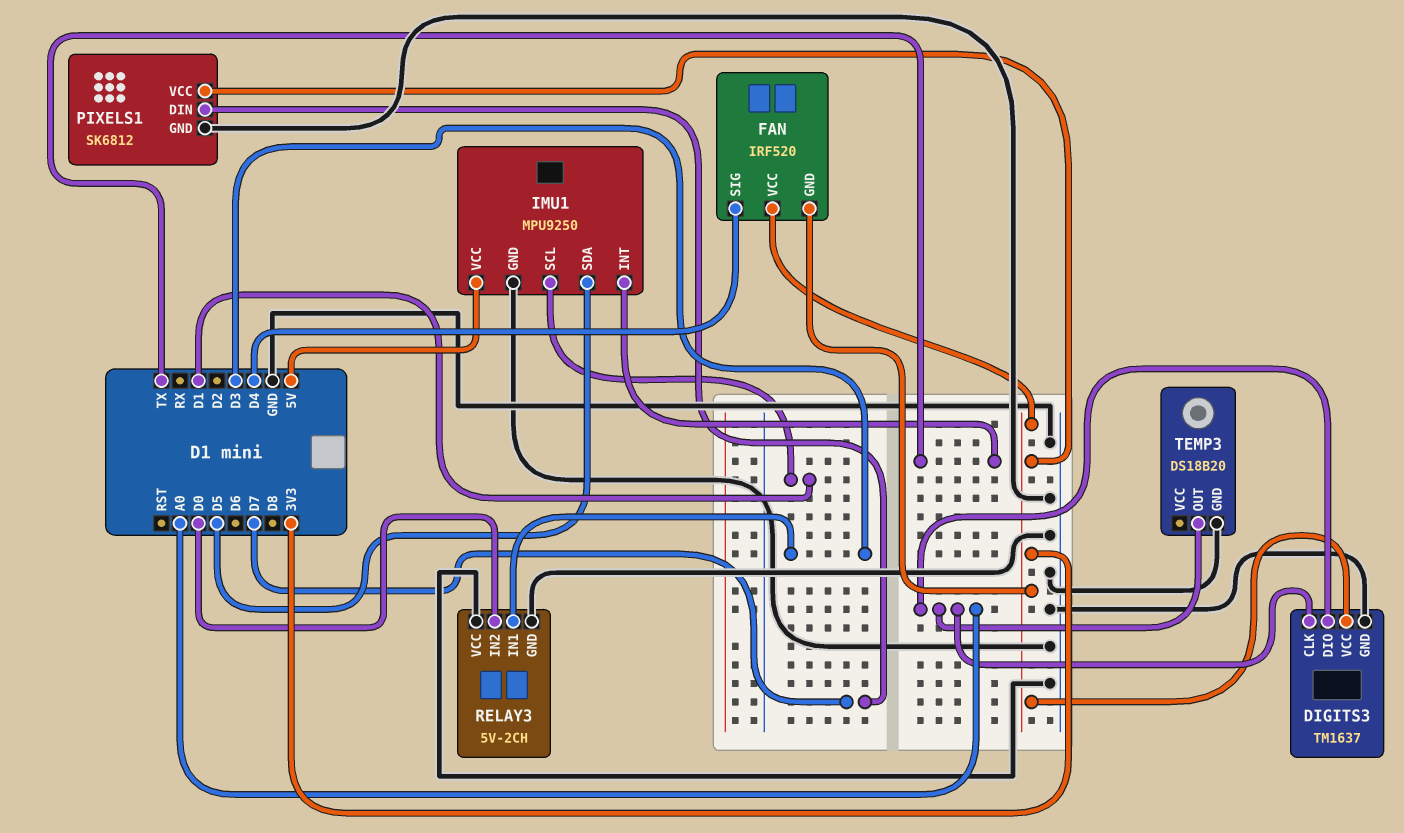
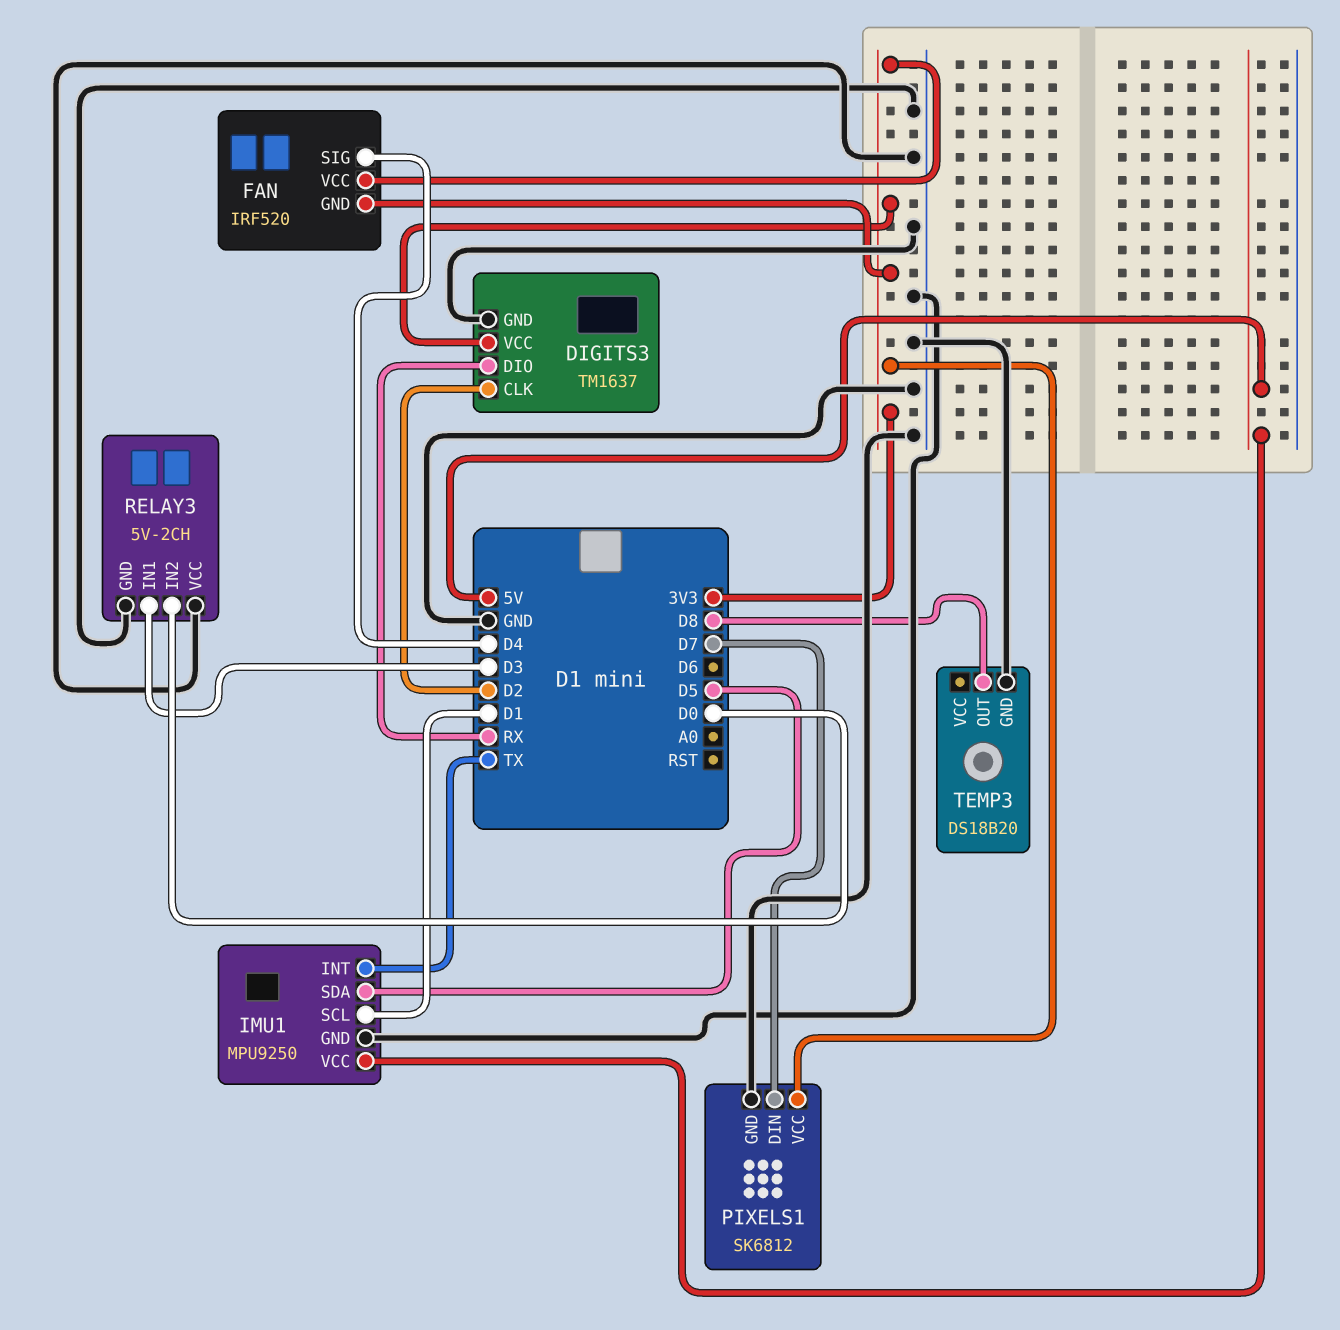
DIGITS3 pin CLK: A0 -> D2
DIGITS3 pin DIO: A0 -> RX
TEMP3 pin OUT: A0 -> D8

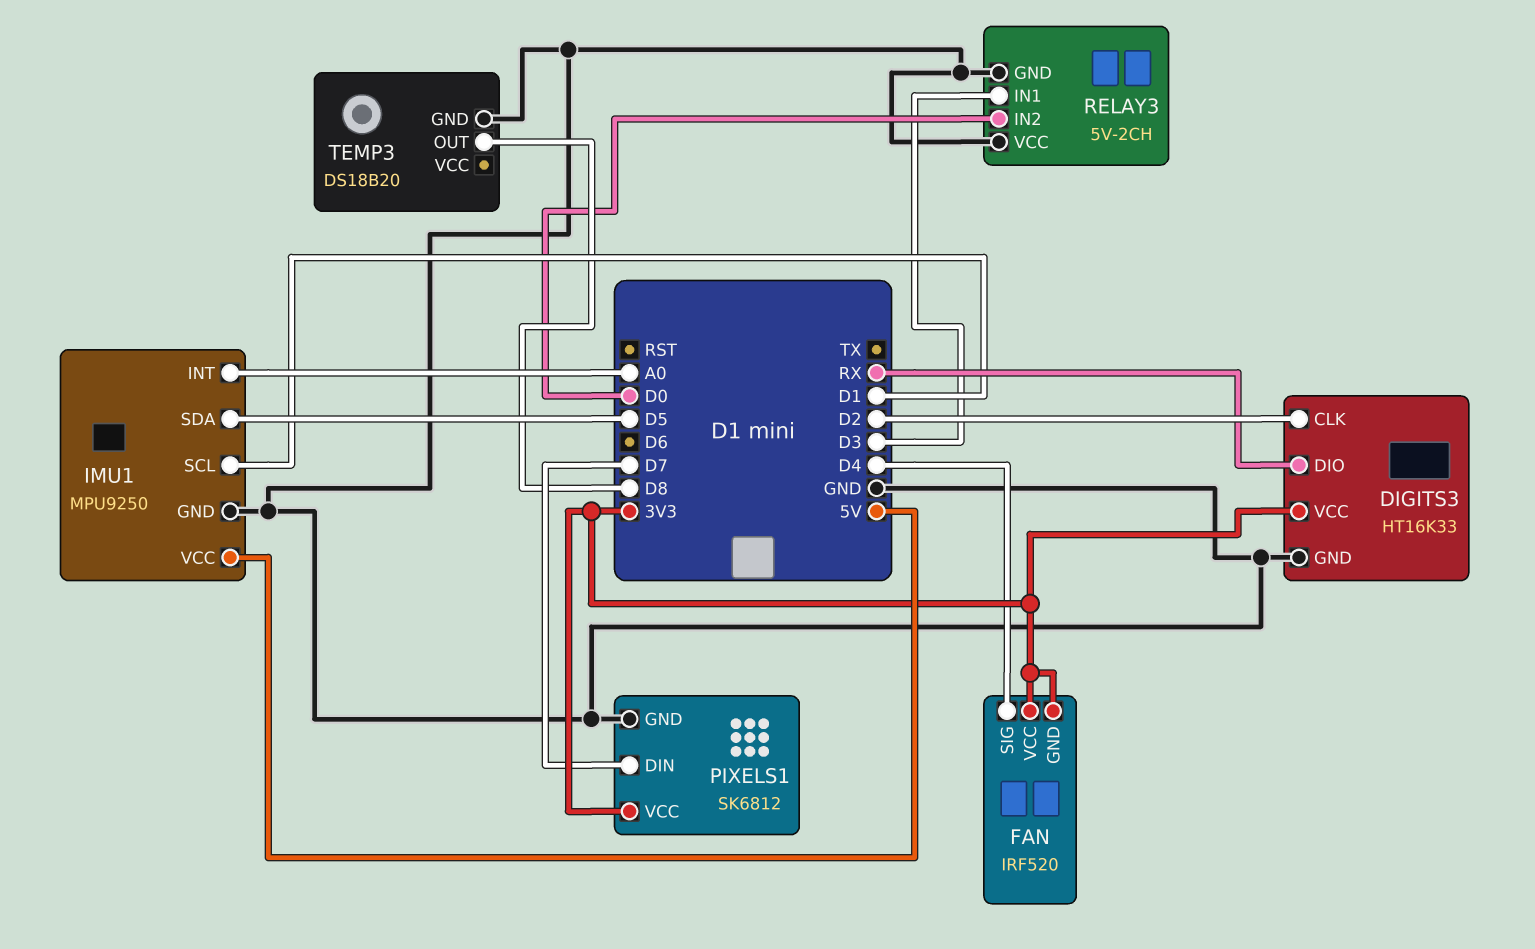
DIGITS3: TM1637 -> HT16K33
IMU1 pin INT: TX -> A0

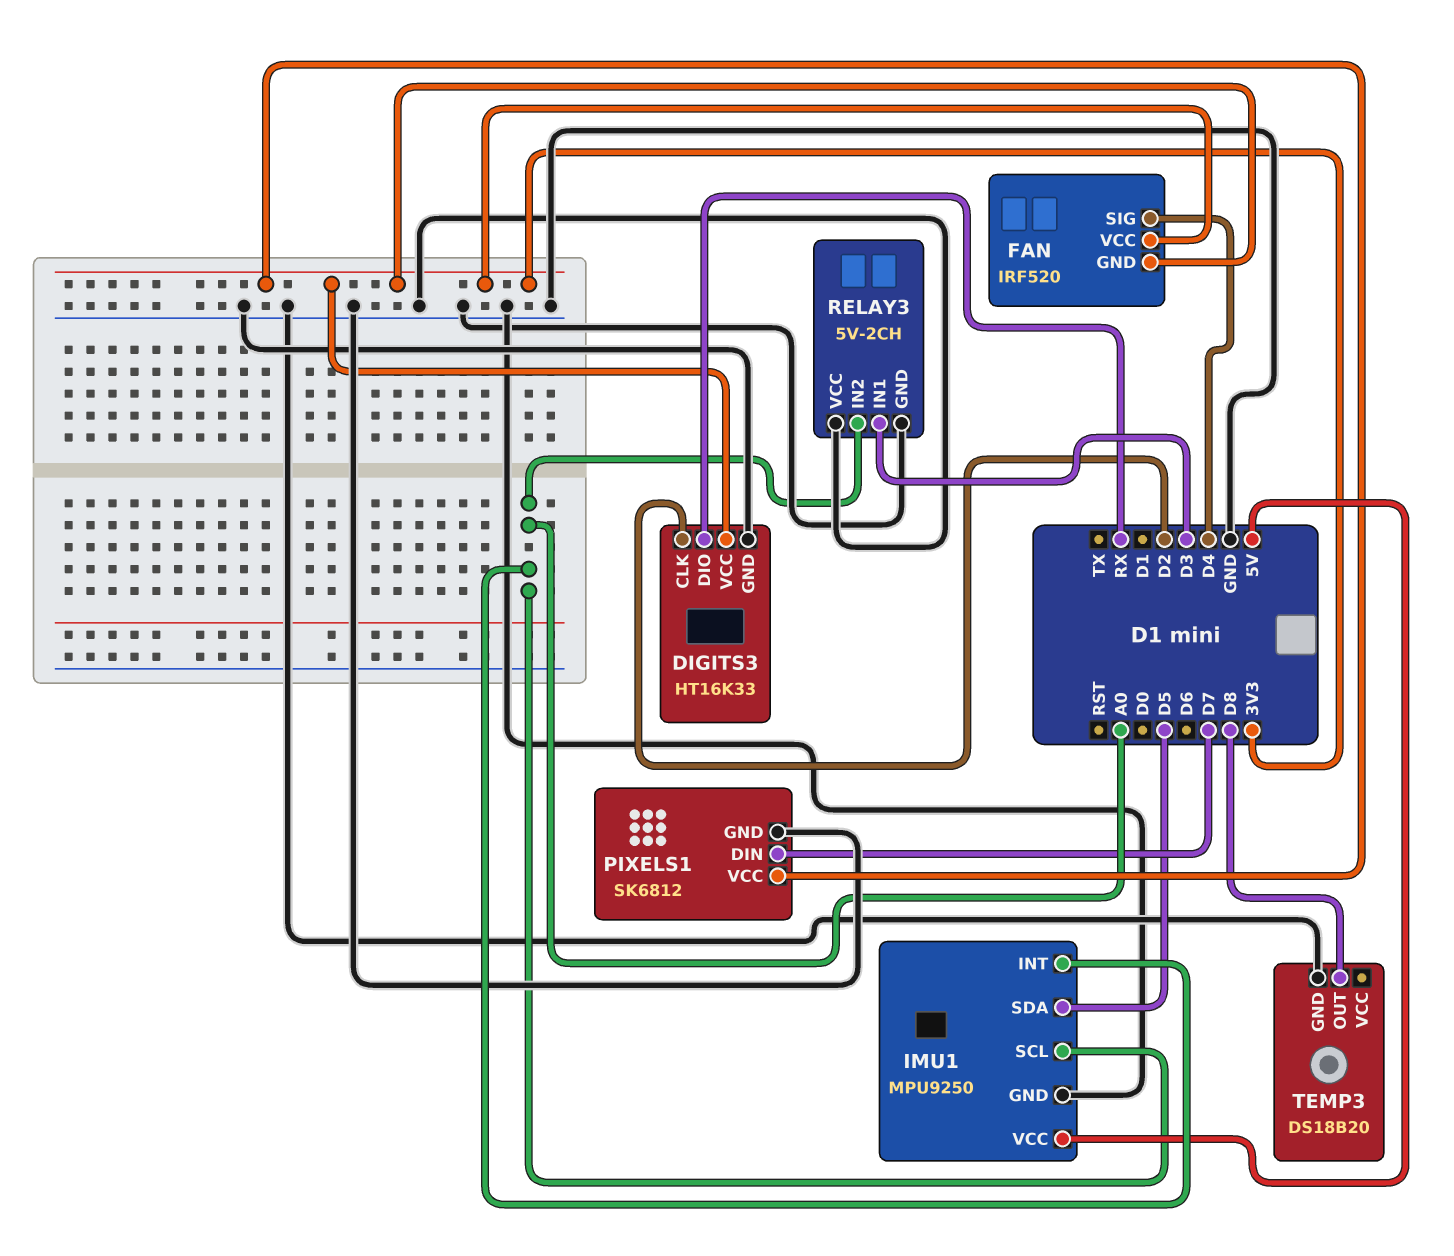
IMU1 pin SCL: D1 -> A0
RELAY3 pin IN2: D0 -> A0

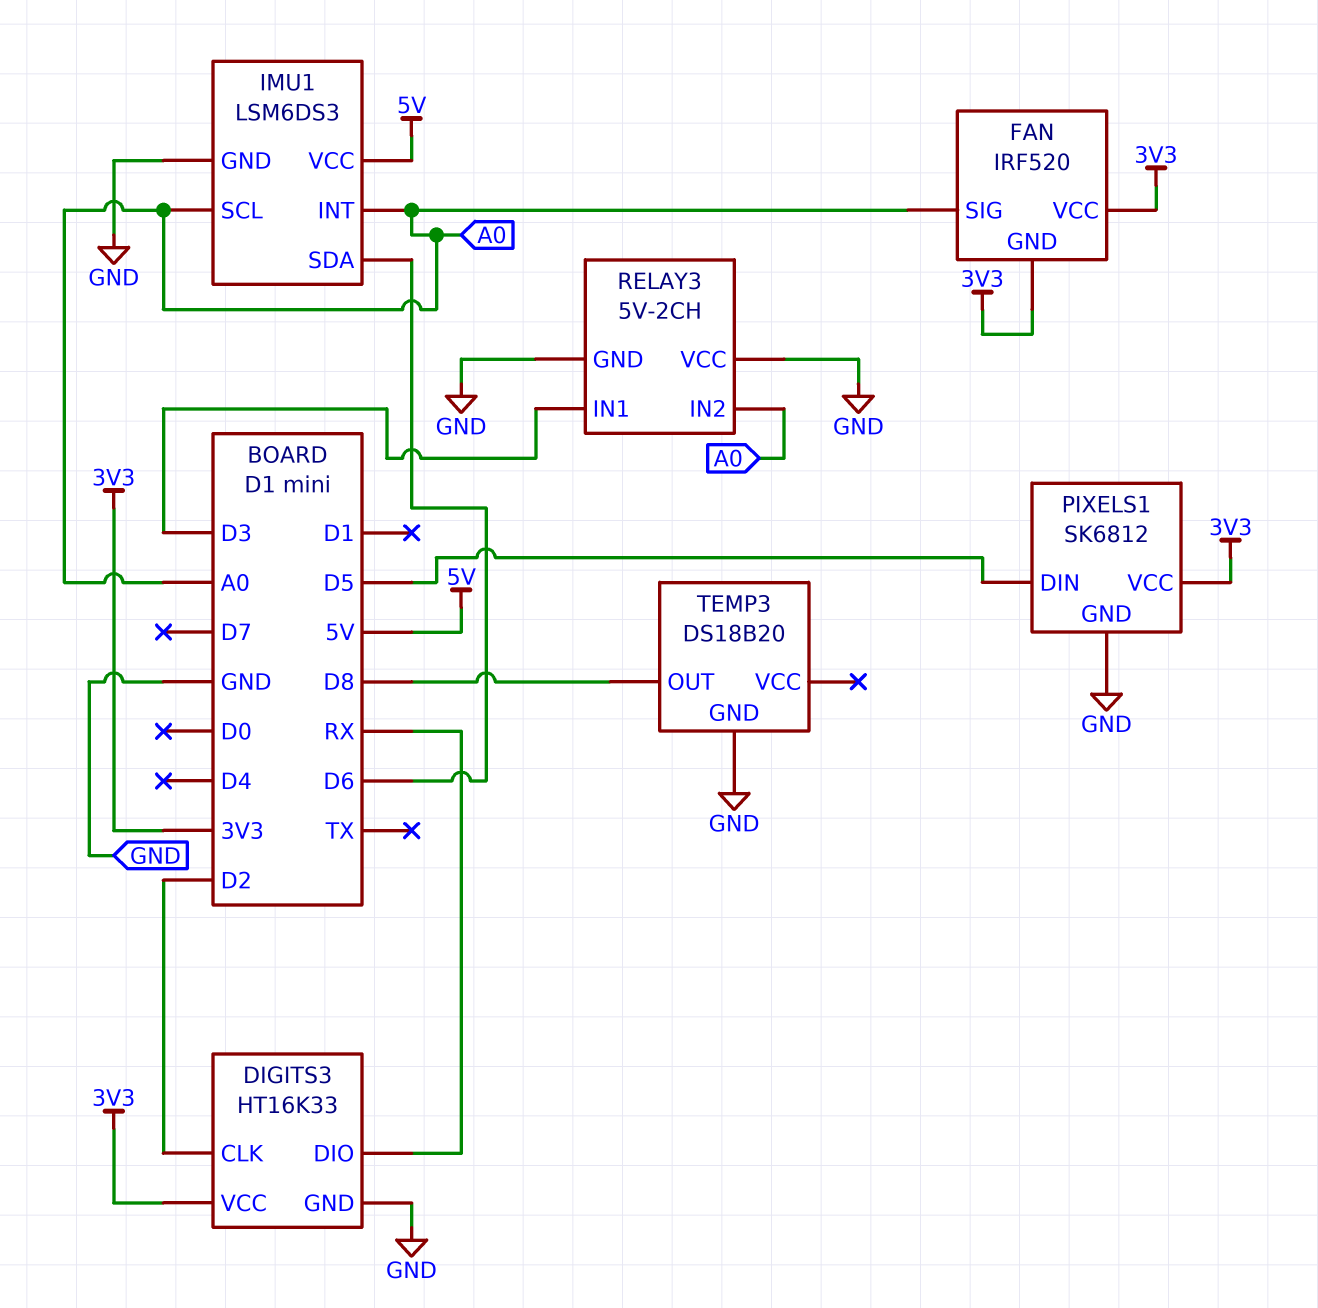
FAN pin SIG: D4 -> A0
IMU1: MPU9250 -> LSM6DS3
IMU1 pin SDA: D5 -> D6
PIXELS1 pin DIN: D7 -> D5

